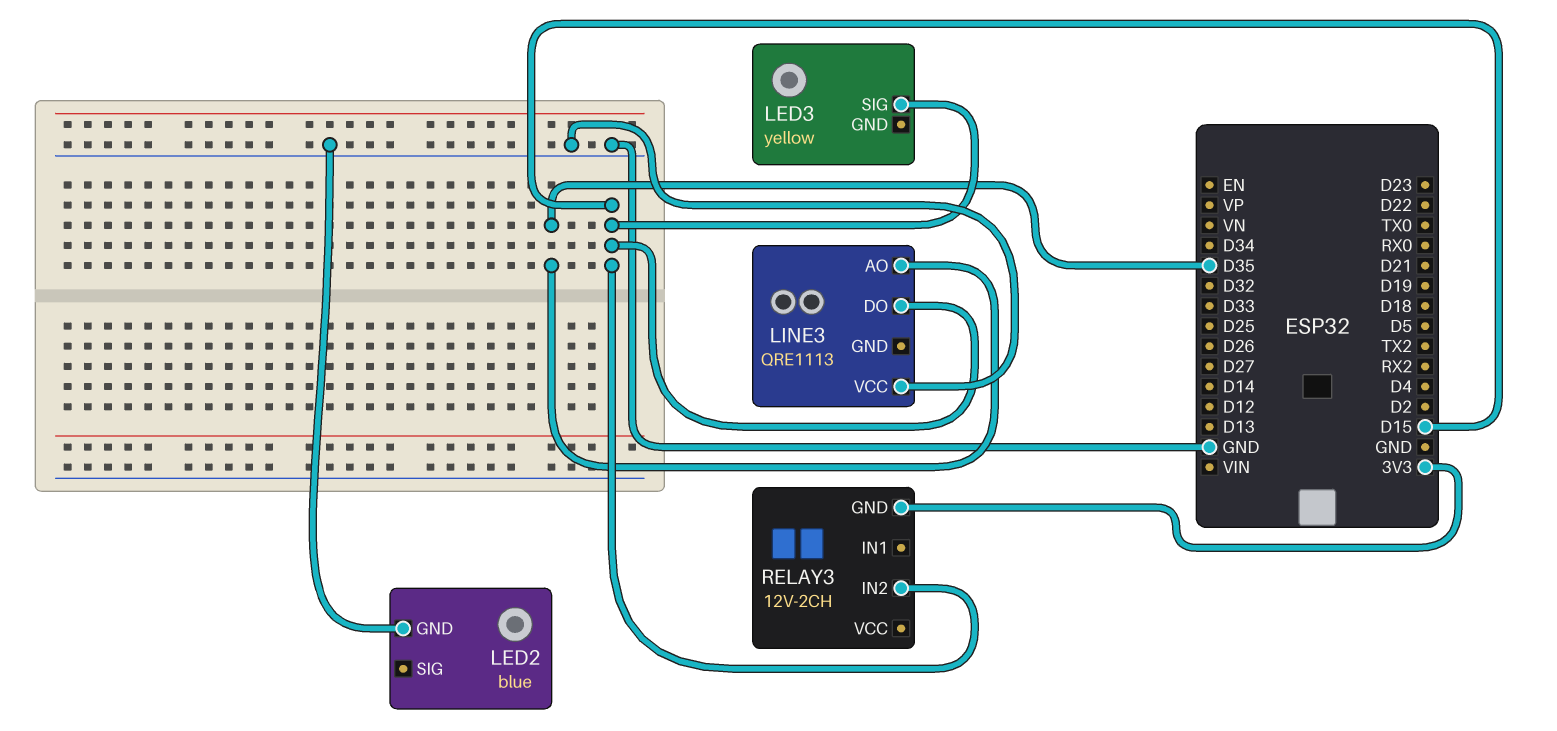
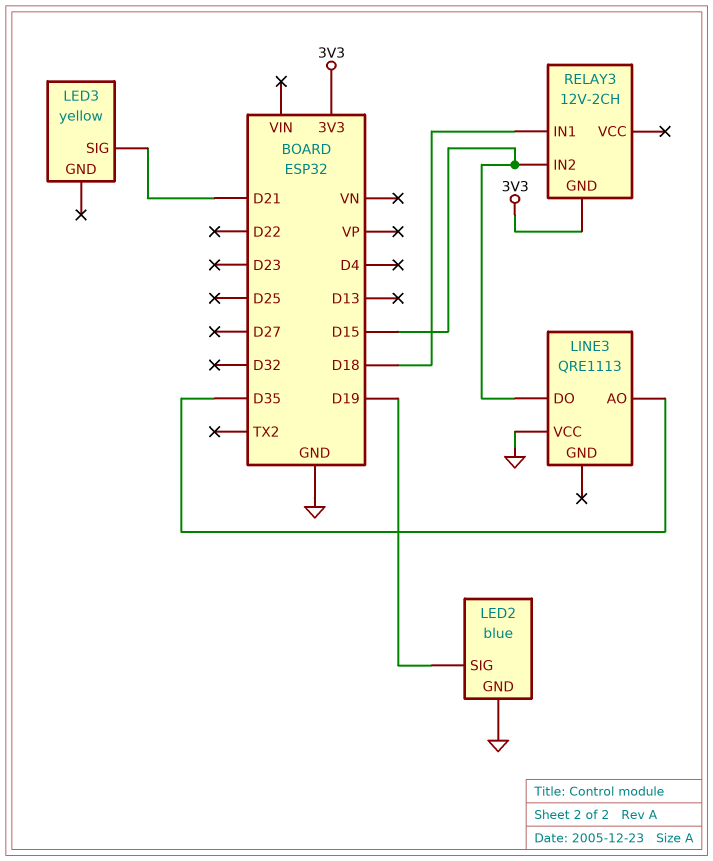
LED2 pin SIG: none -> D19
LED3 pin SIG: D15 -> D21
RELAY3 pin IN1: none -> D18

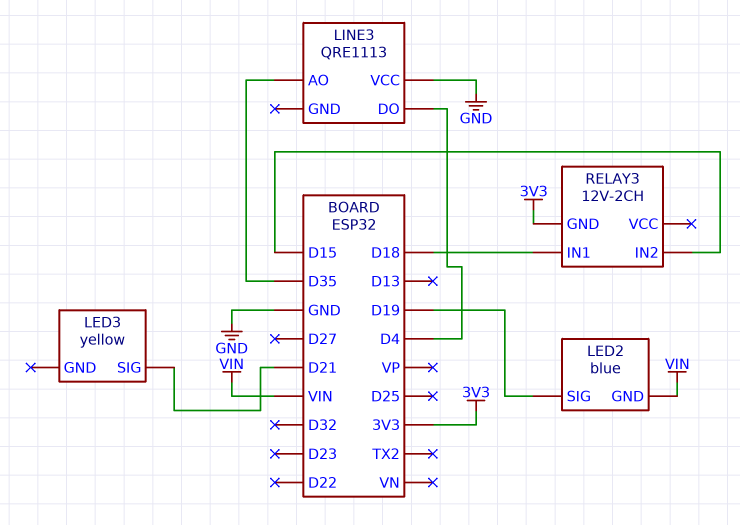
LED2 pin GND: GND -> VIN
LINE3 pin DO: D15 -> D4

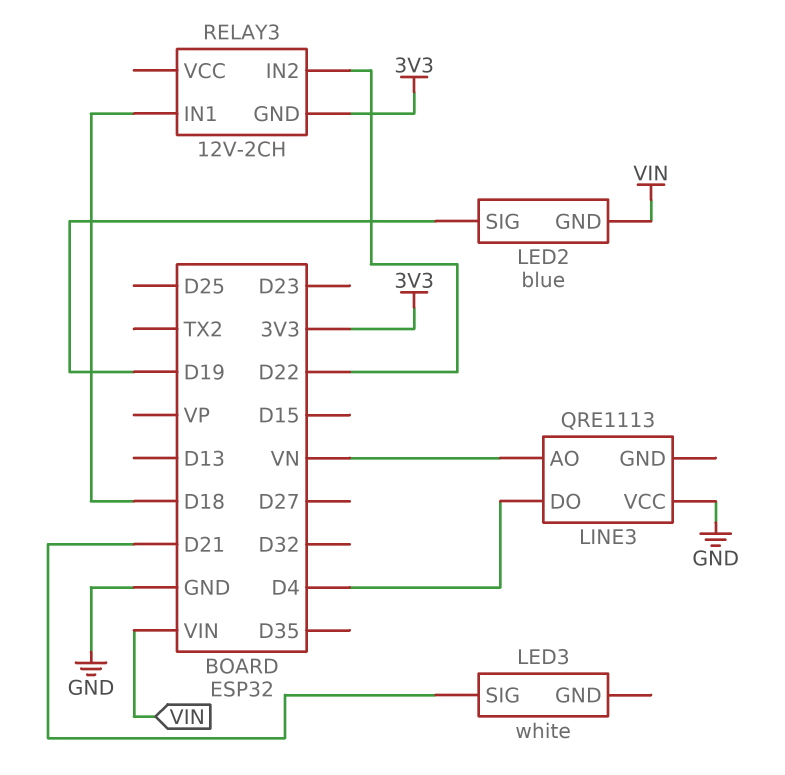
LED3: yellow -> white
LINE3 pin AO: D35 -> VN
RELAY3 pin IN2: D15 -> D22

